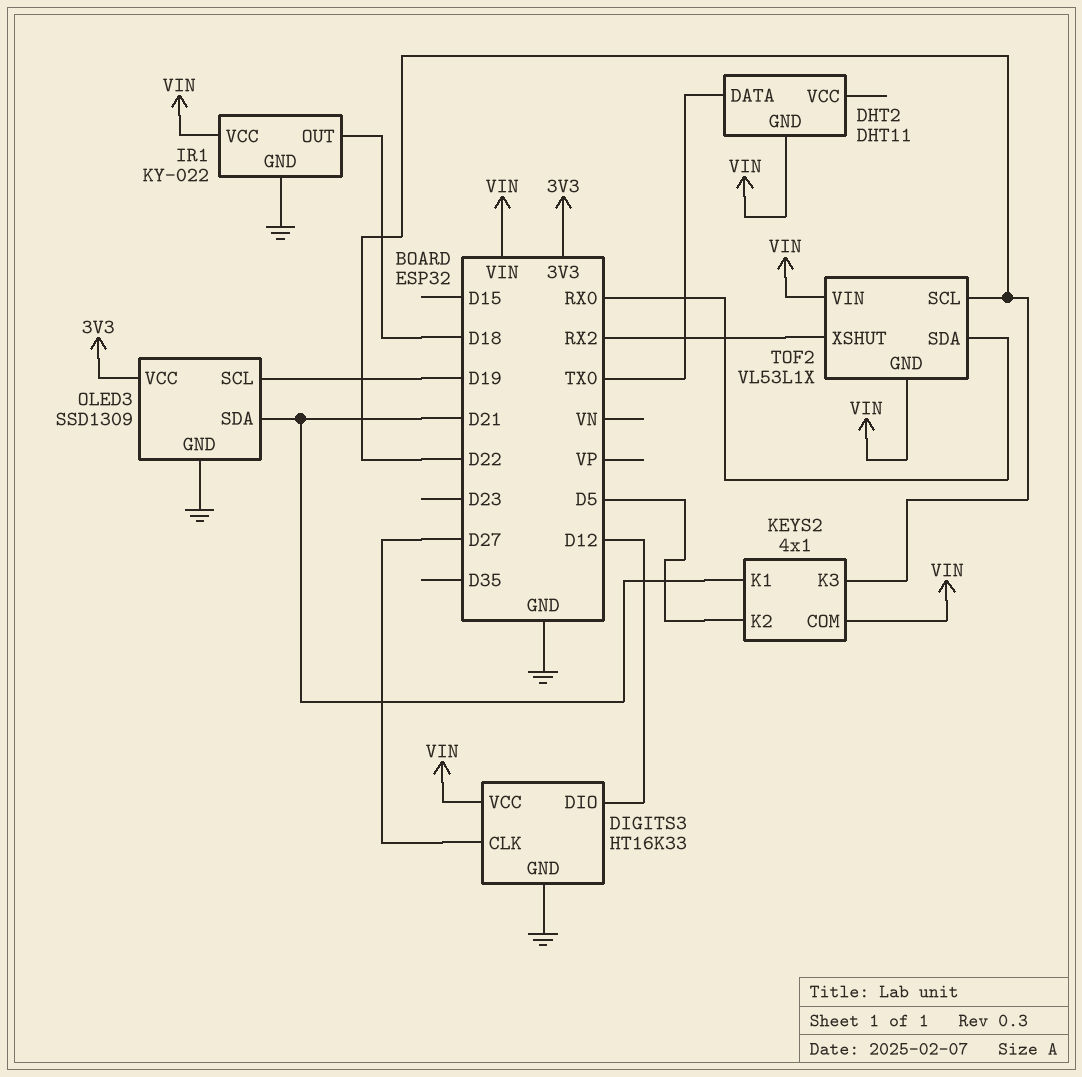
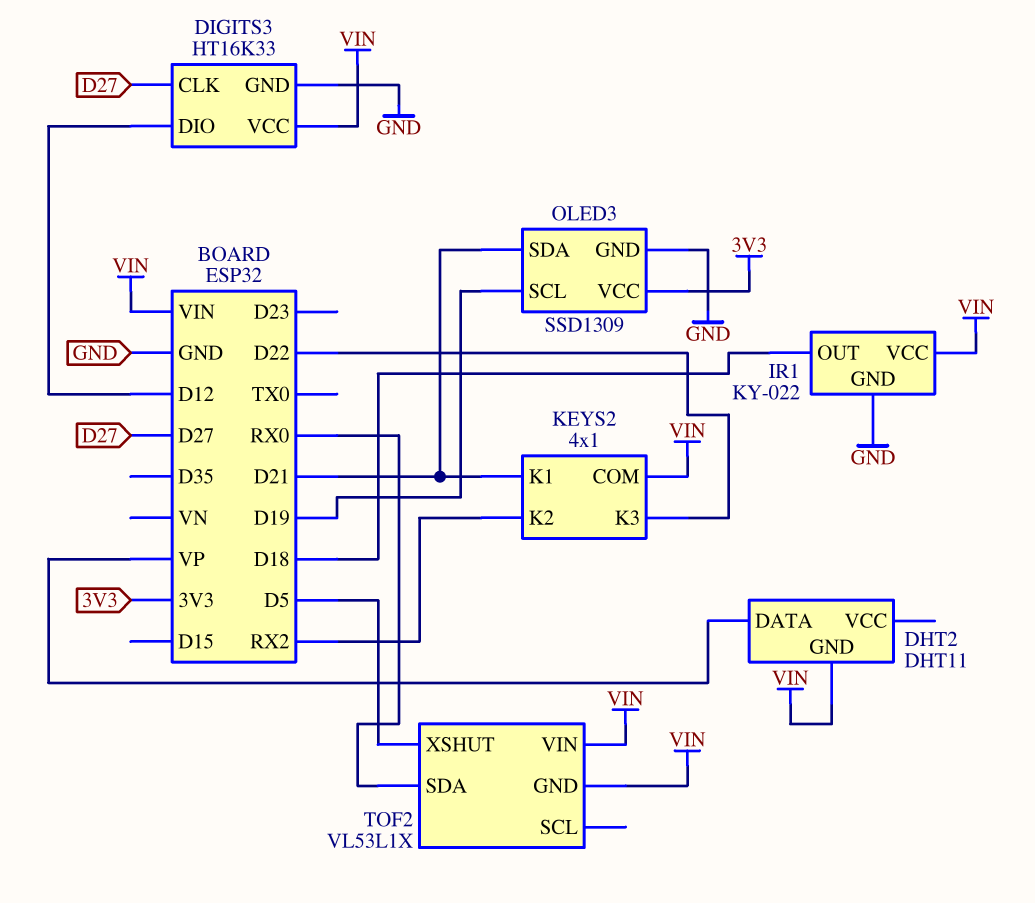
DHT2 pin DATA: TX0 -> VP
KEYS2 pin K2: D5 -> RX2
TOF2 pin SCL: D22 -> none
TOF2 pin XSHUT: RX2 -> D5

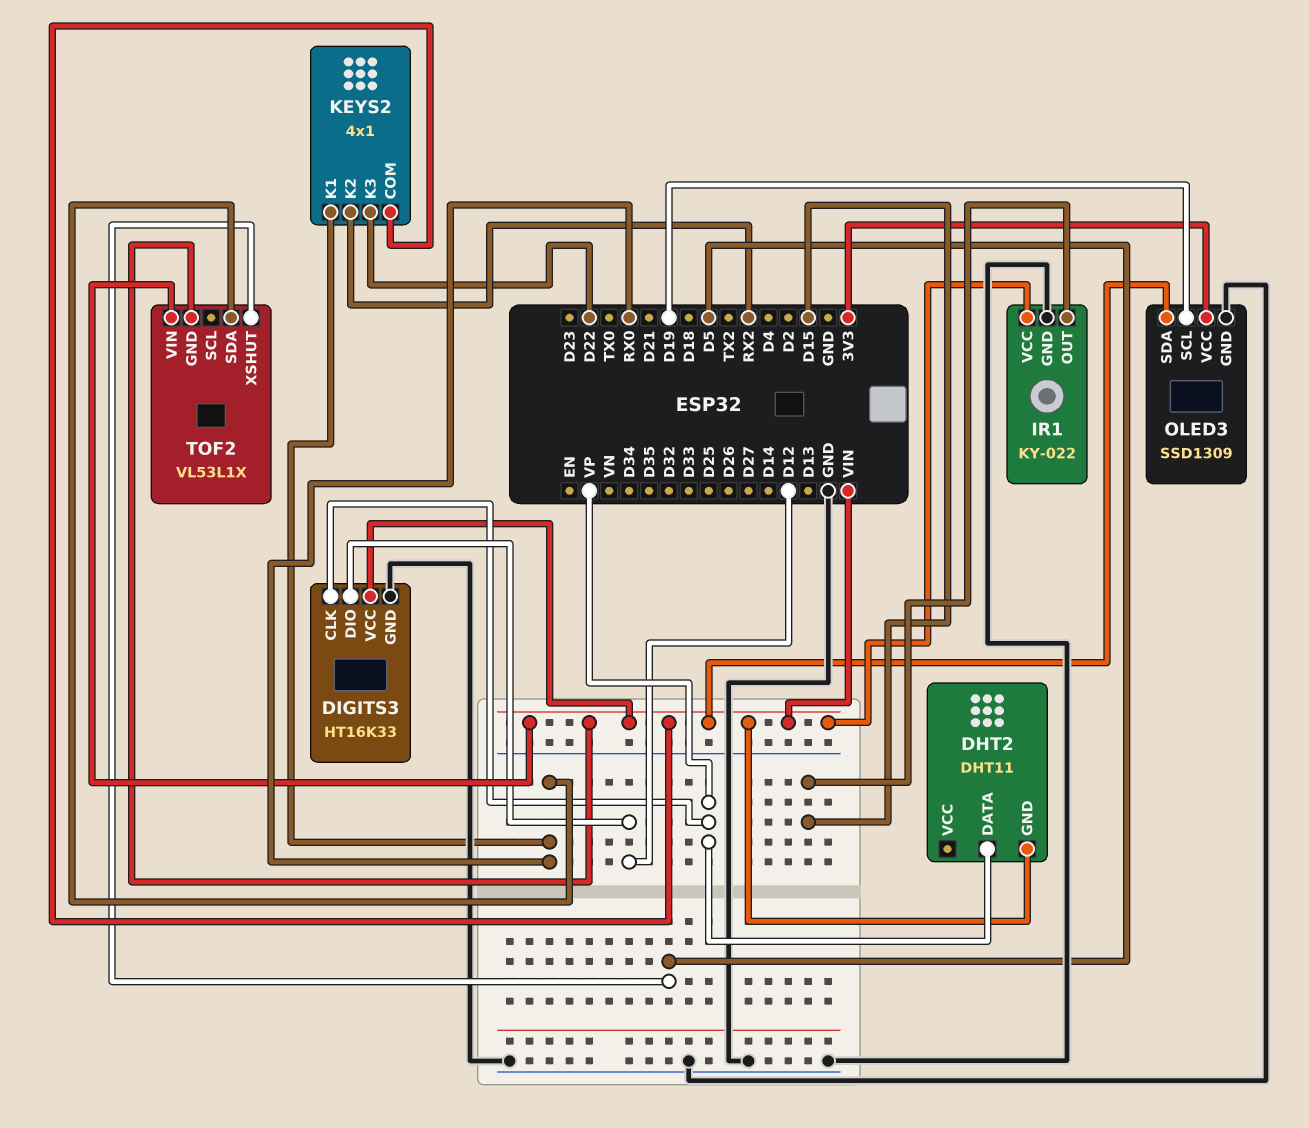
DIGITS3 pin CLK: D27 -> VP
IR1 pin OUT: D18 -> D15
KEYS2 pin K1: D21 -> RX0
OLED3 pin SDA: D21 -> VIN

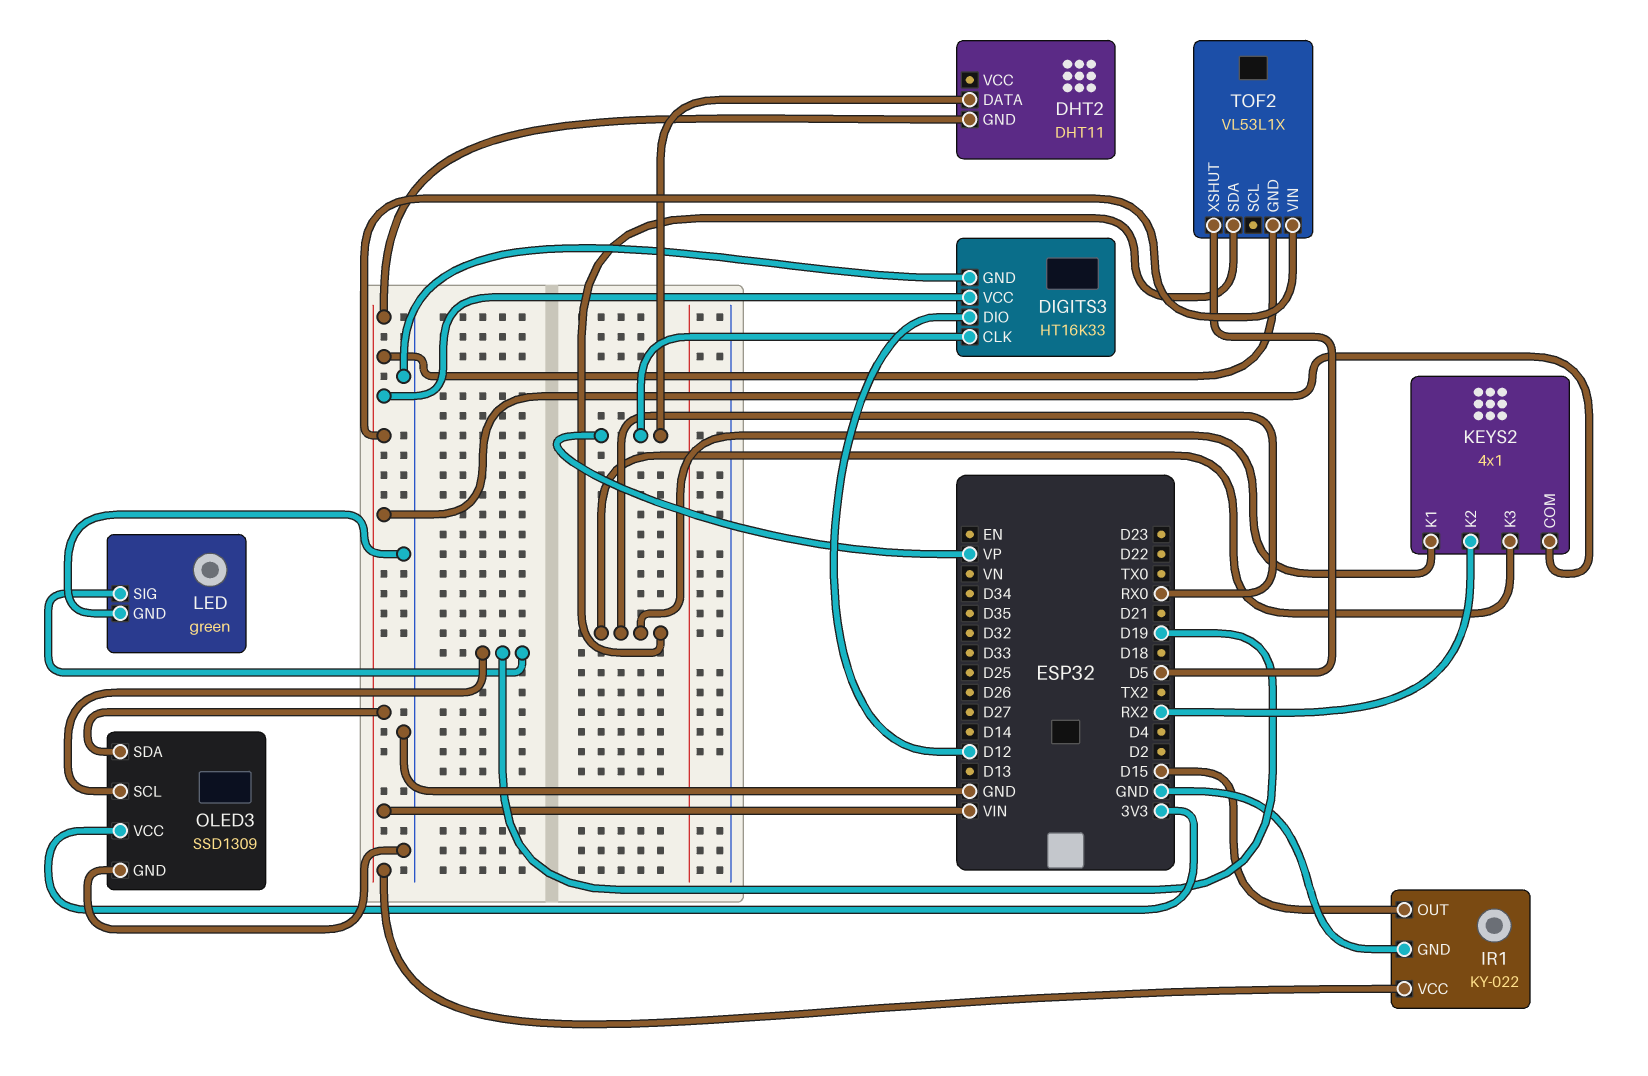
KEYS2 pin K3: D22 -> RX0
LED: none -> green
LED pin GND: none -> GND
LED pin SIG: none -> D19

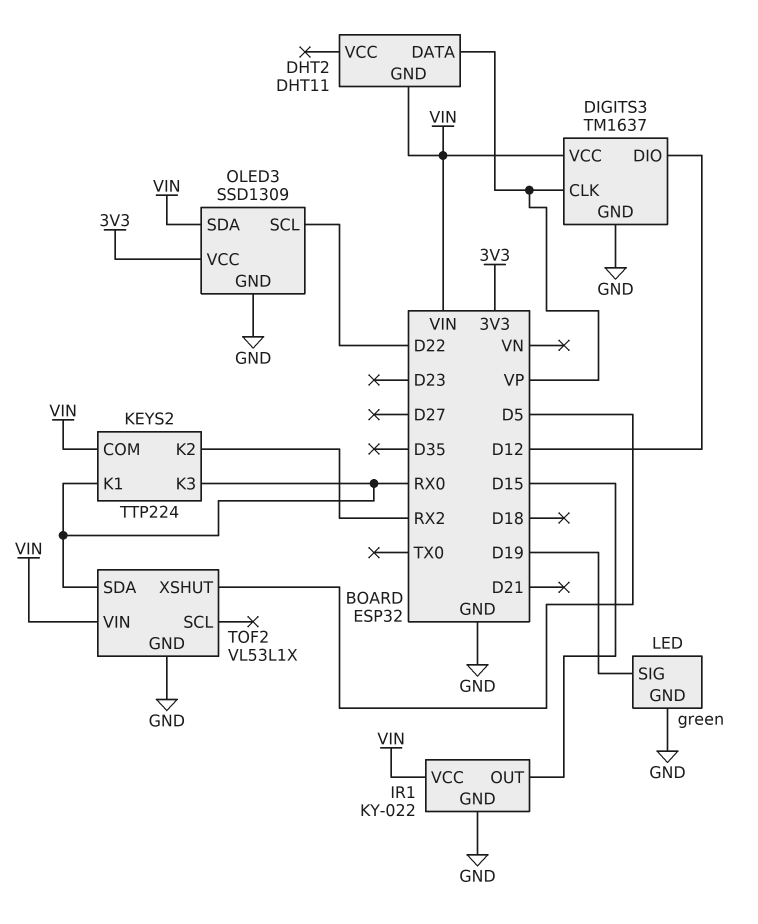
DIGITS3: HT16K33 -> TM1637
KEYS2: 4x1 -> TTP224
OLED3 pin SCL: D19 -> D22
TOF2 pin GND: VIN -> GND

